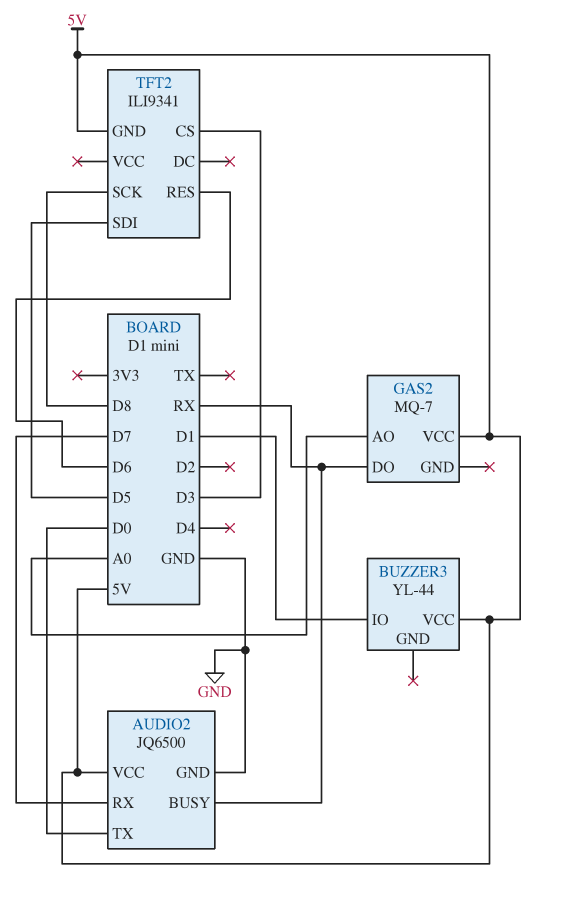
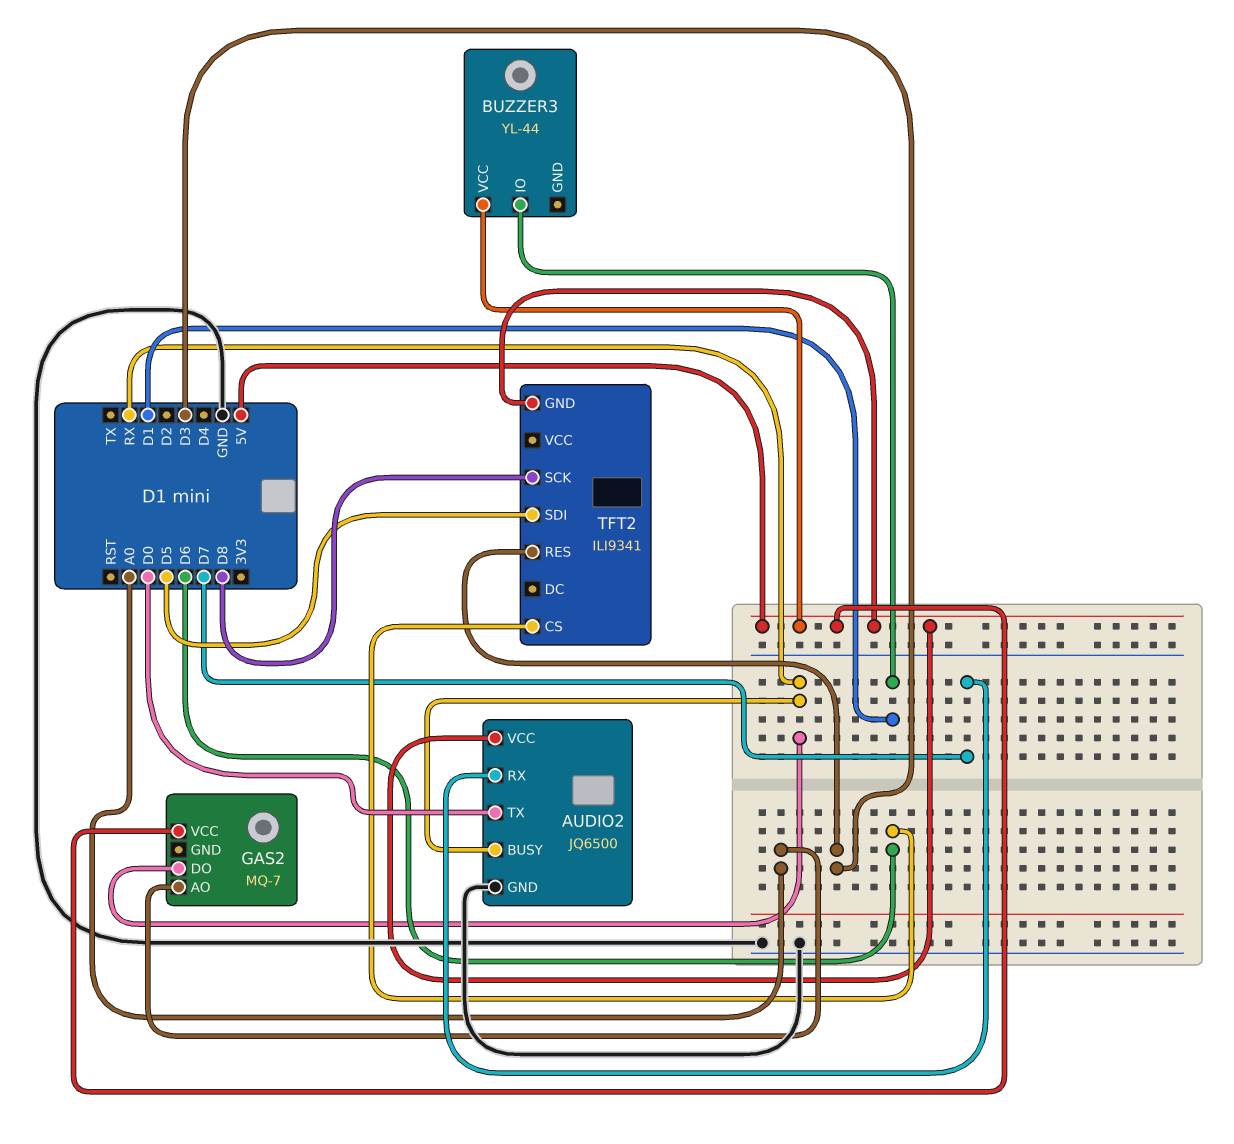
TFT2 pin CS: D3 -> D6
TFT2 pin RES: D6 -> D3

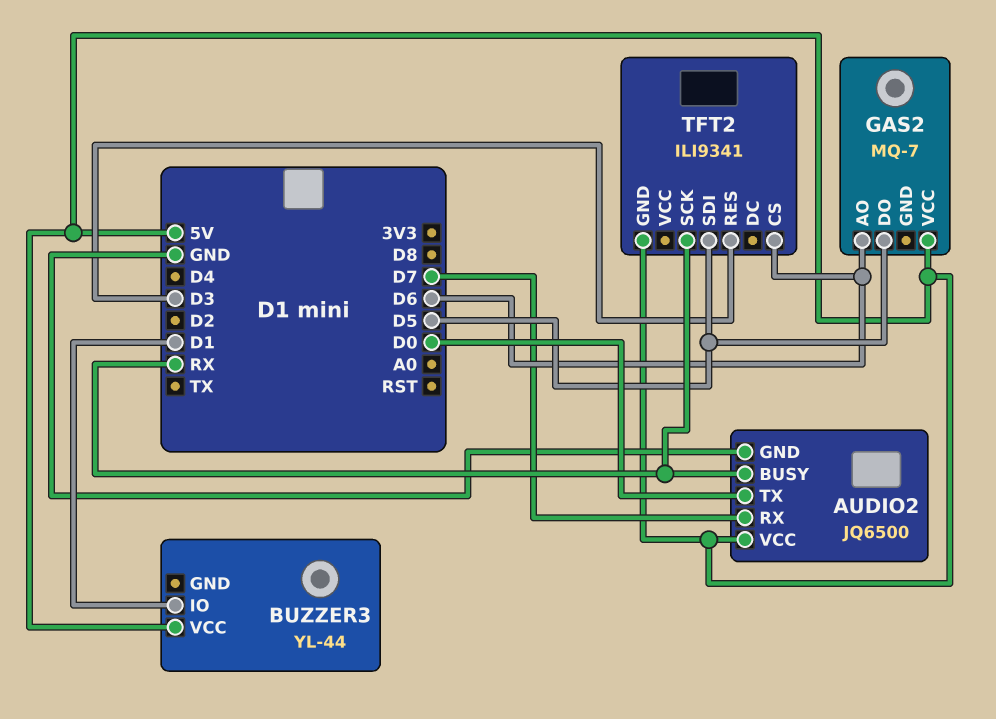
GAS2 pin AO: A0 -> D6
GAS2 pin DO: RX -> D5
TFT2 pin SCK: D8 -> RX

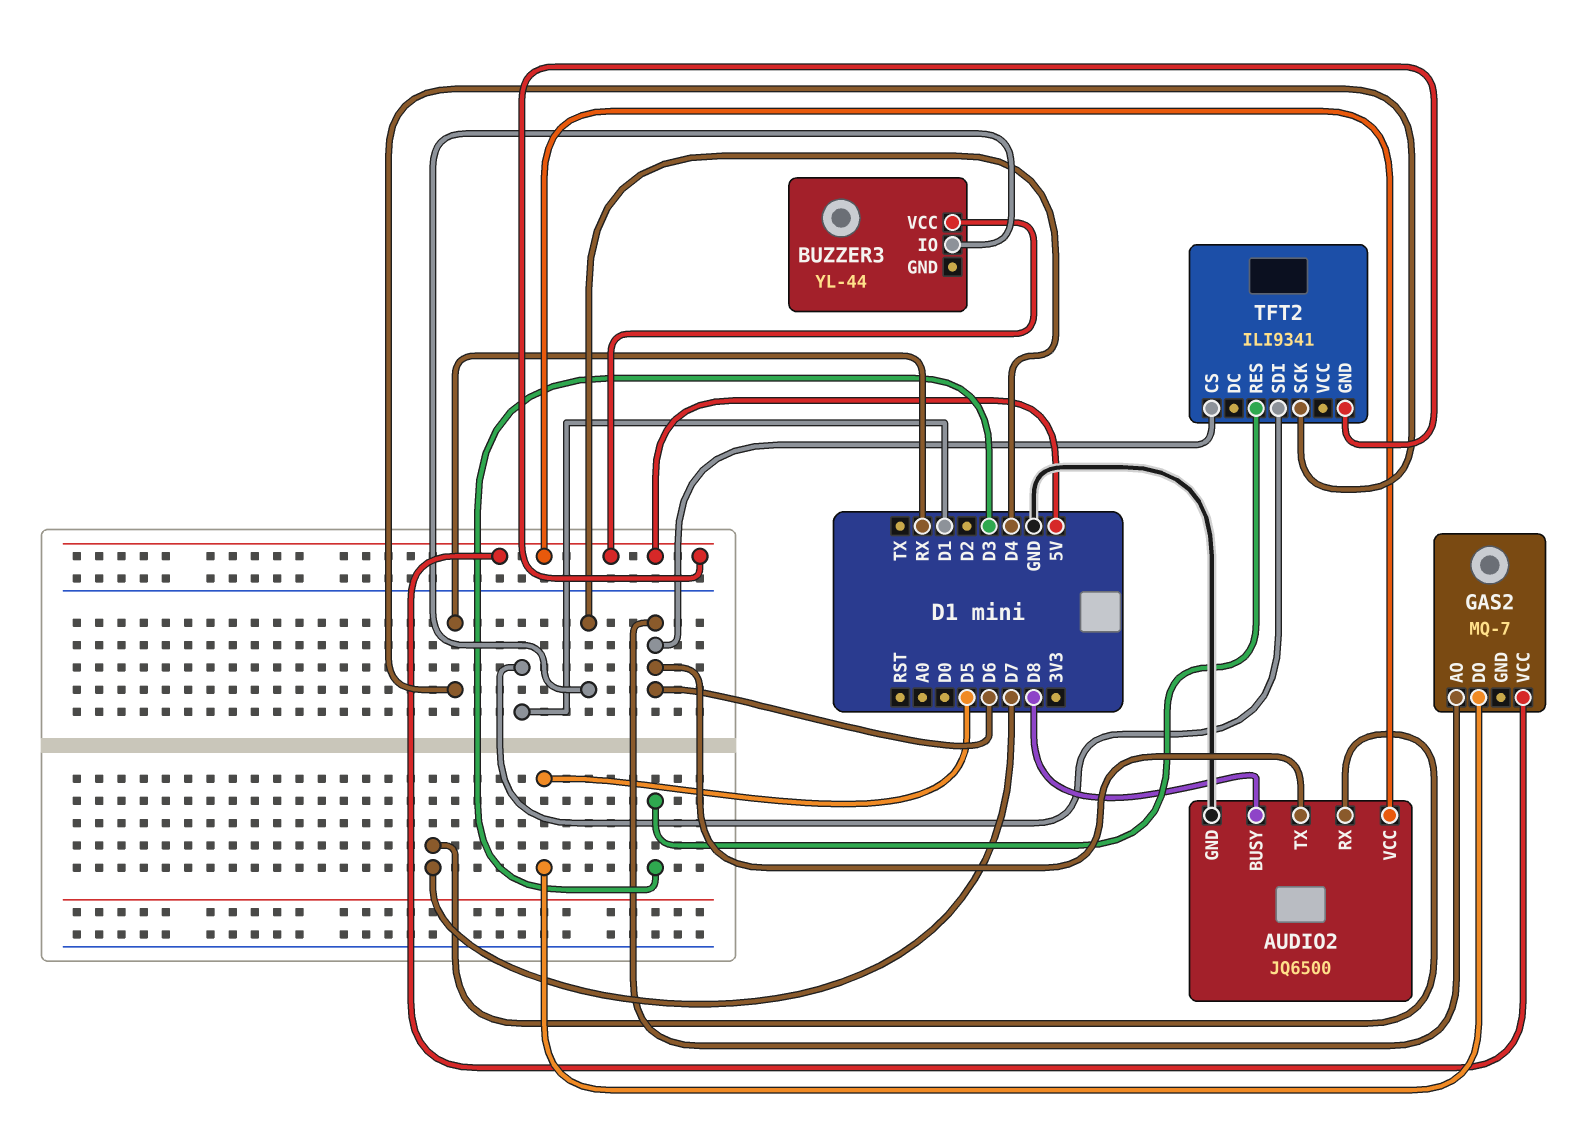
AUDIO2 pin BUSY: RX -> D8
AUDIO2 pin TX: D0 -> D6
BUZZER3 pin IO: D1 -> D4
TFT2 pin SDI: D5 -> D1

